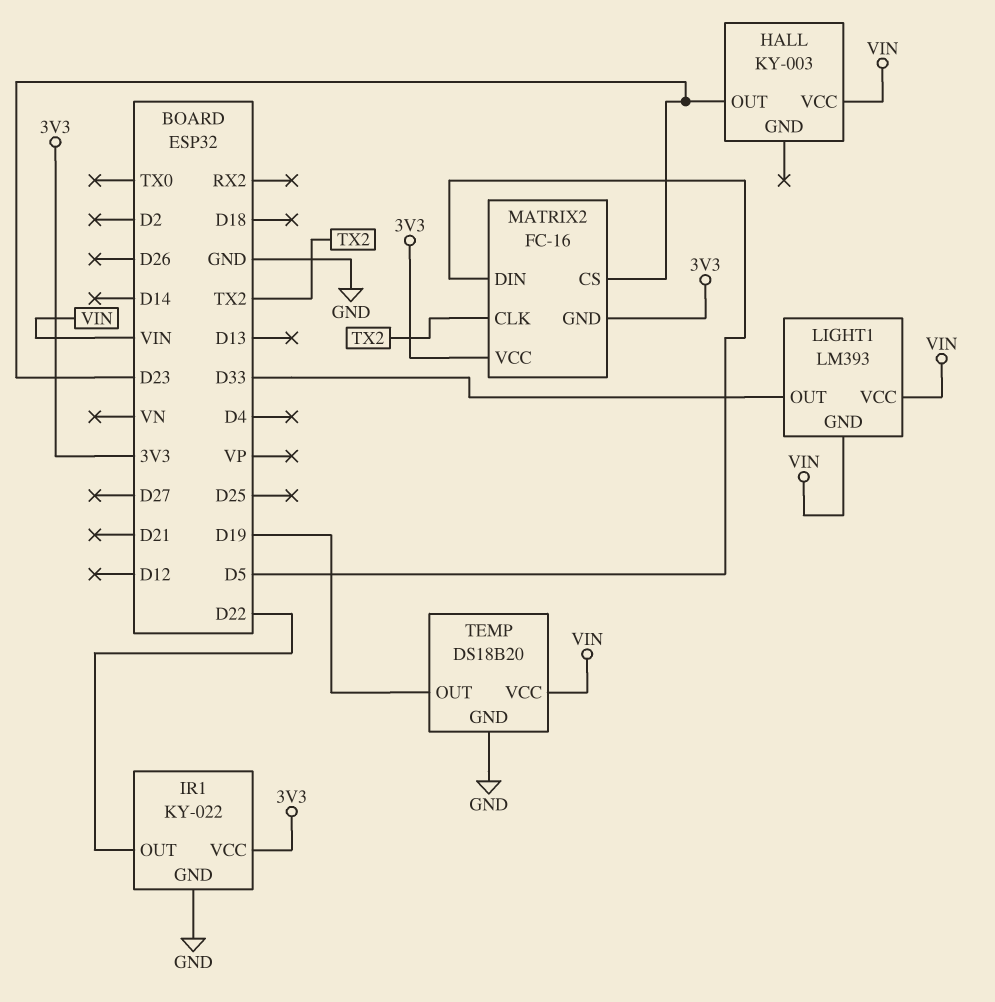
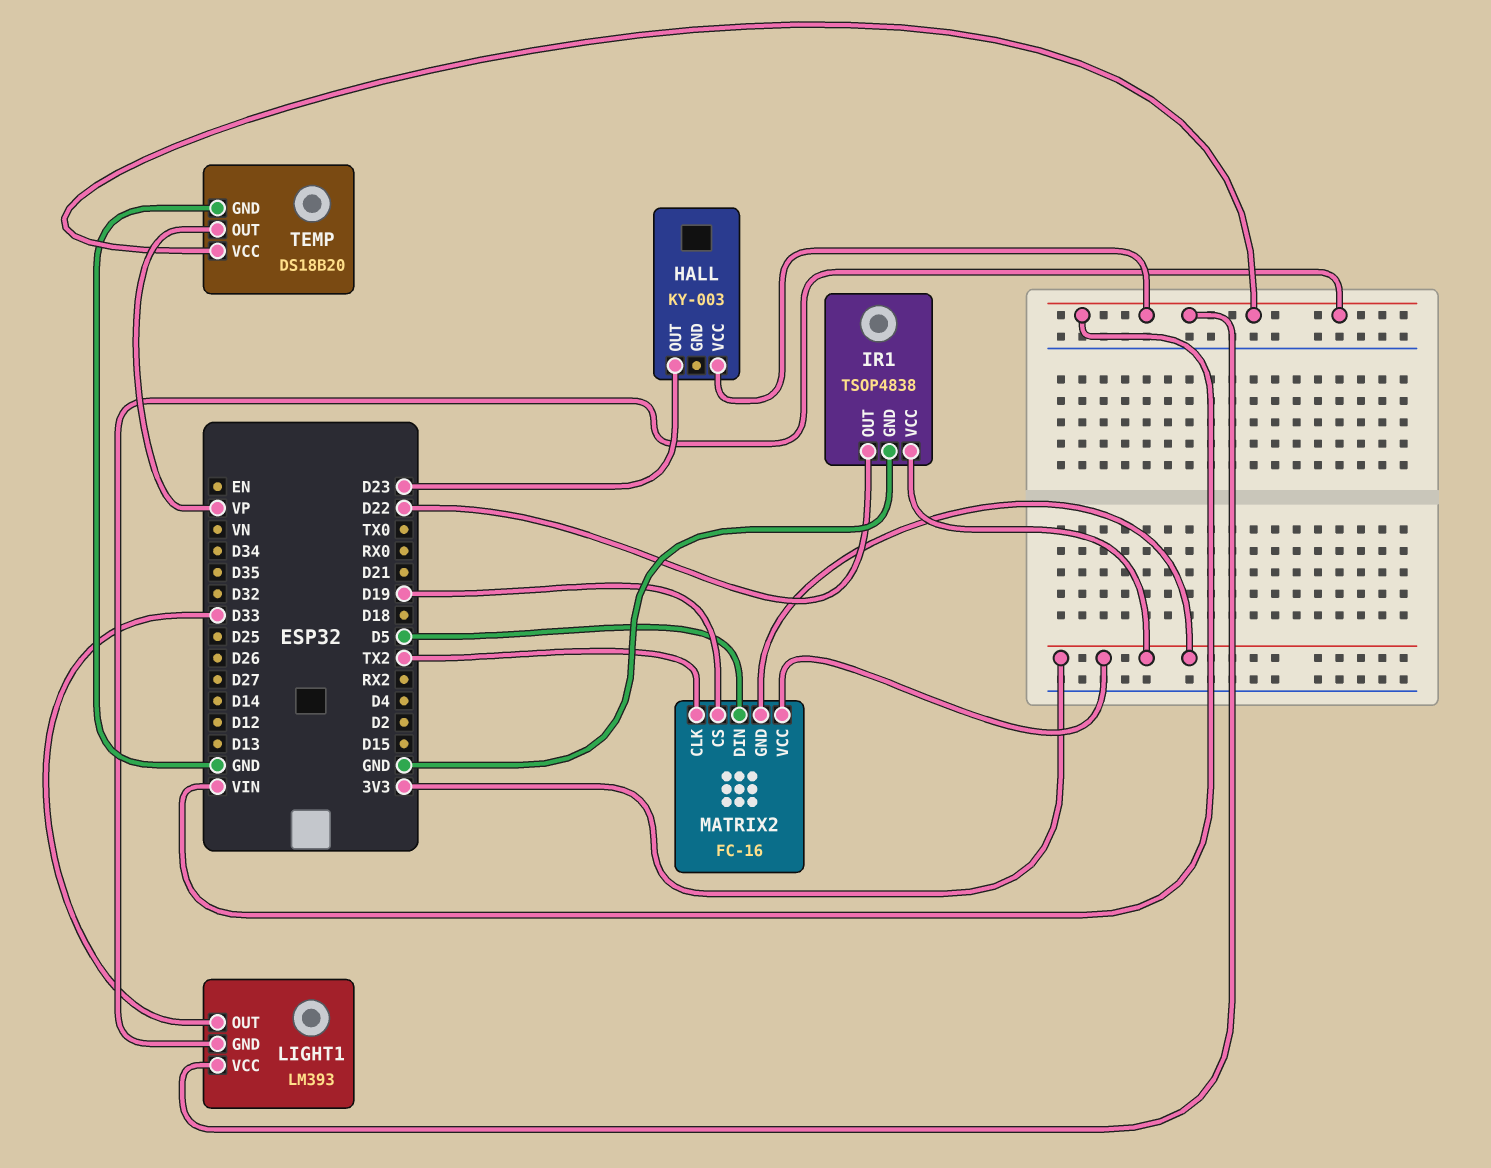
IR1: KY-022 -> TSOP4838
MATRIX2 pin CS: D23 -> D19
TEMP pin OUT: D19 -> VP

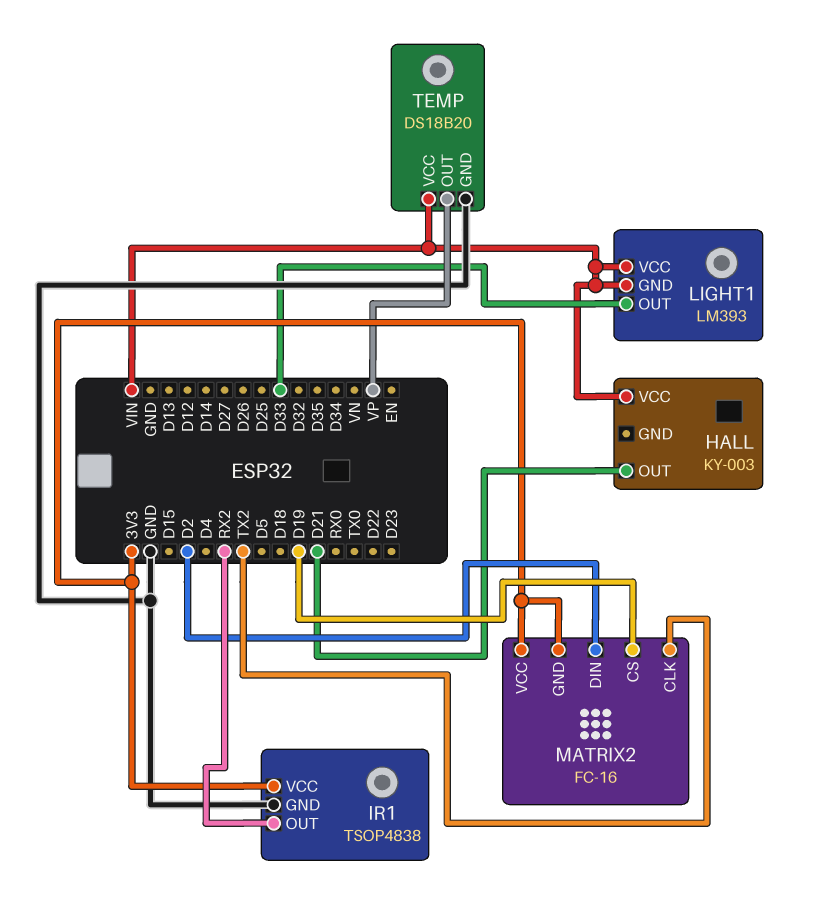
HALL pin OUT: D23 -> D21
IR1 pin OUT: D22 -> RX2
MATRIX2 pin DIN: D5 -> D2

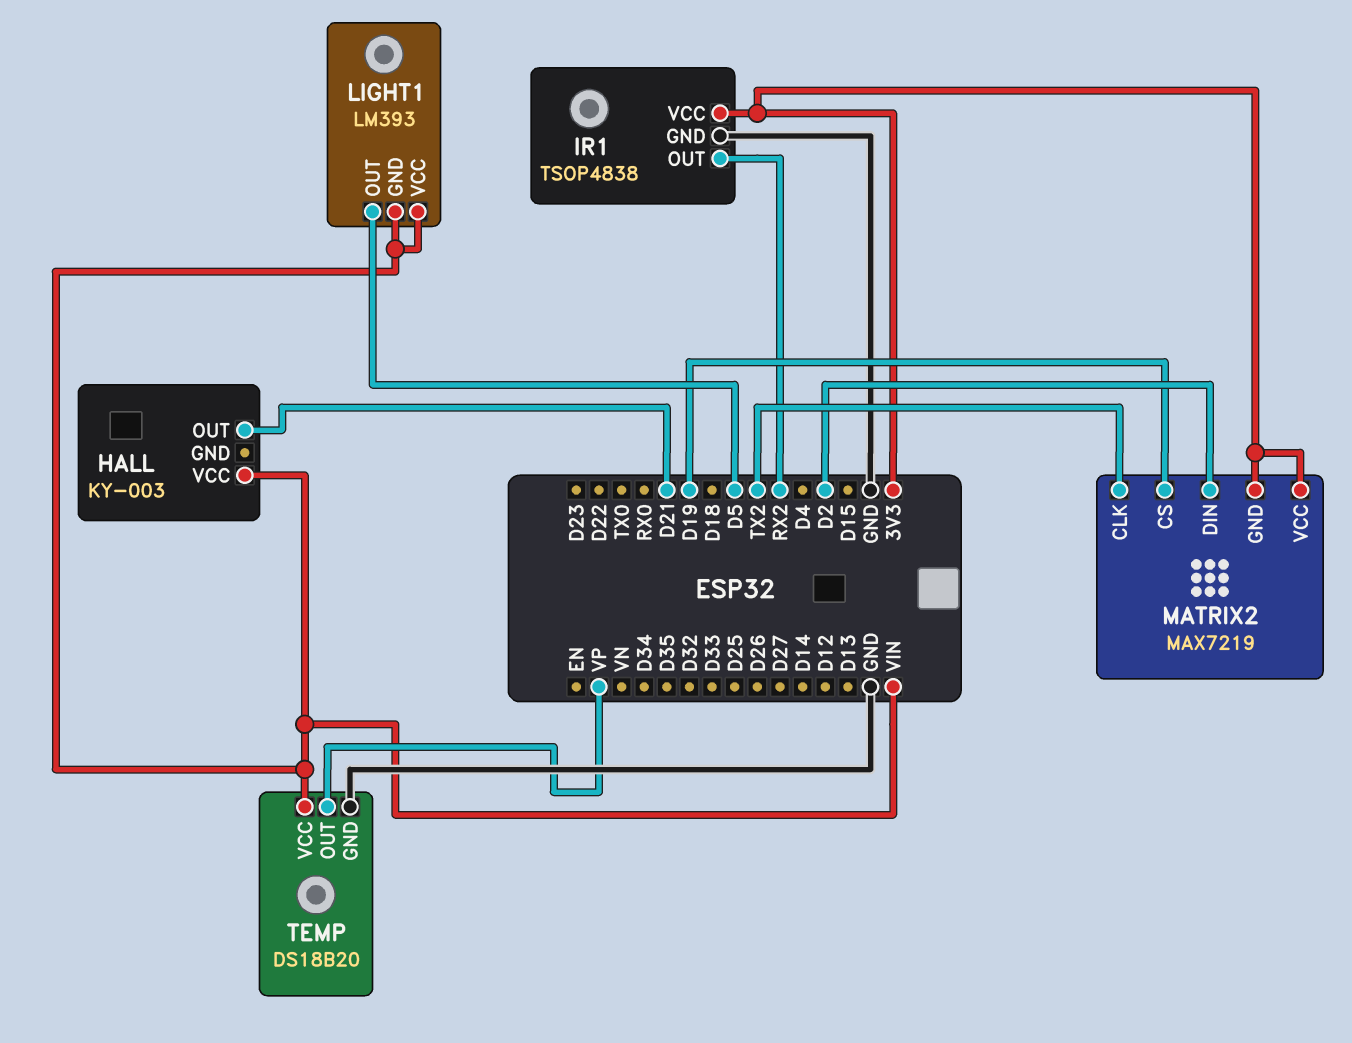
LIGHT1 pin OUT: D33 -> D5
MATRIX2: FC-16 -> MAX7219

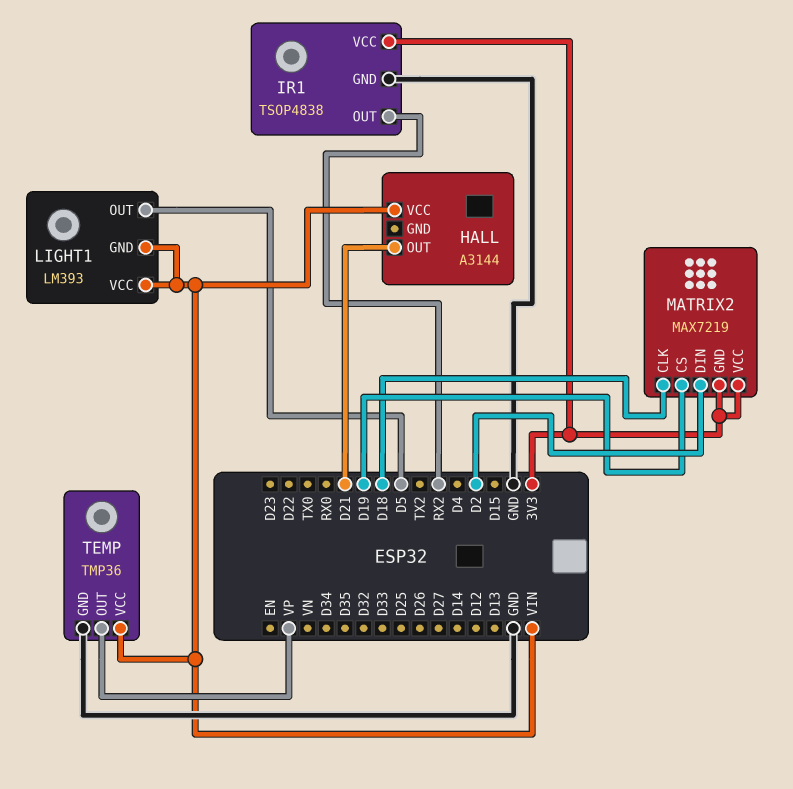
HALL: KY-003 -> A3144
MATRIX2 pin CLK: TX2 -> D18
TEMP: DS18B20 -> TMP36

